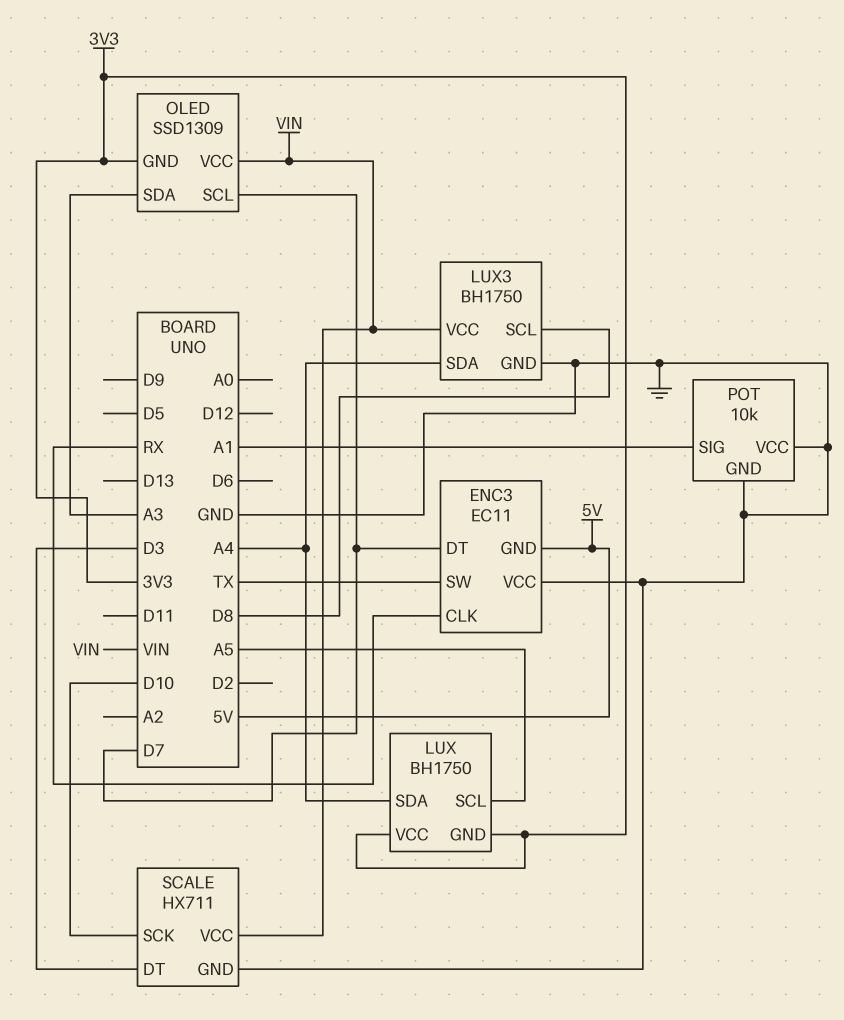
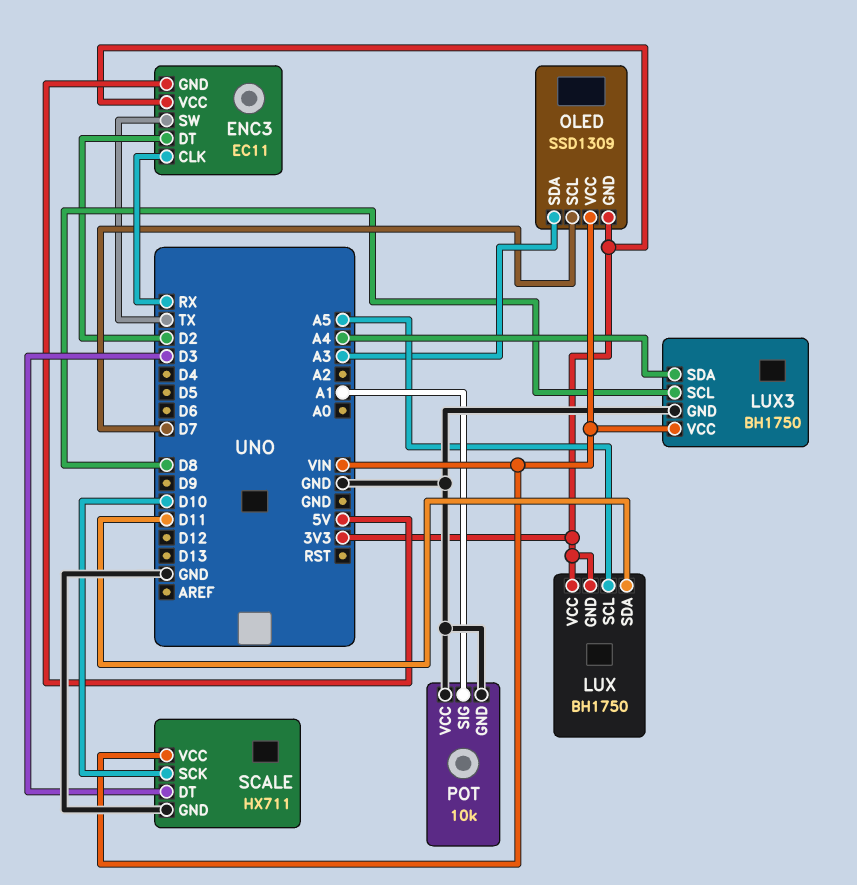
ENC3 pin DT: D7 -> D2
ENC3 pin VCC: GND -> 3V3
LUX pin SDA: A4 -> D11

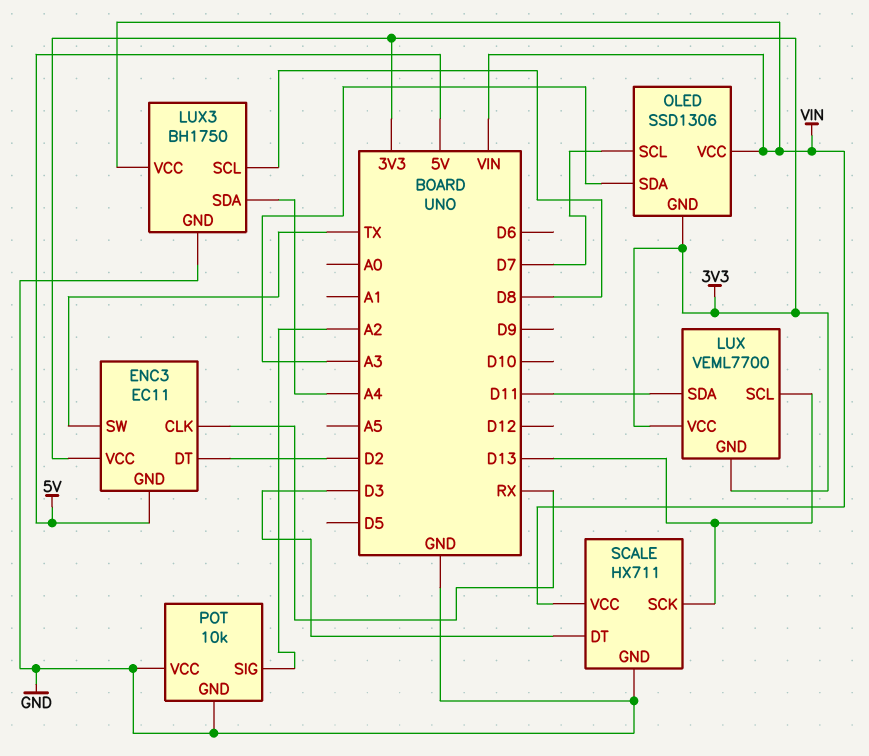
LUX: BH1750 -> VEML7700
LUX pin SCL: A5 -> D13
OLED: SSD1309 -> SSD1306
POT pin SIG: A1 -> A2
SCALE pin SCK: D10 -> D13

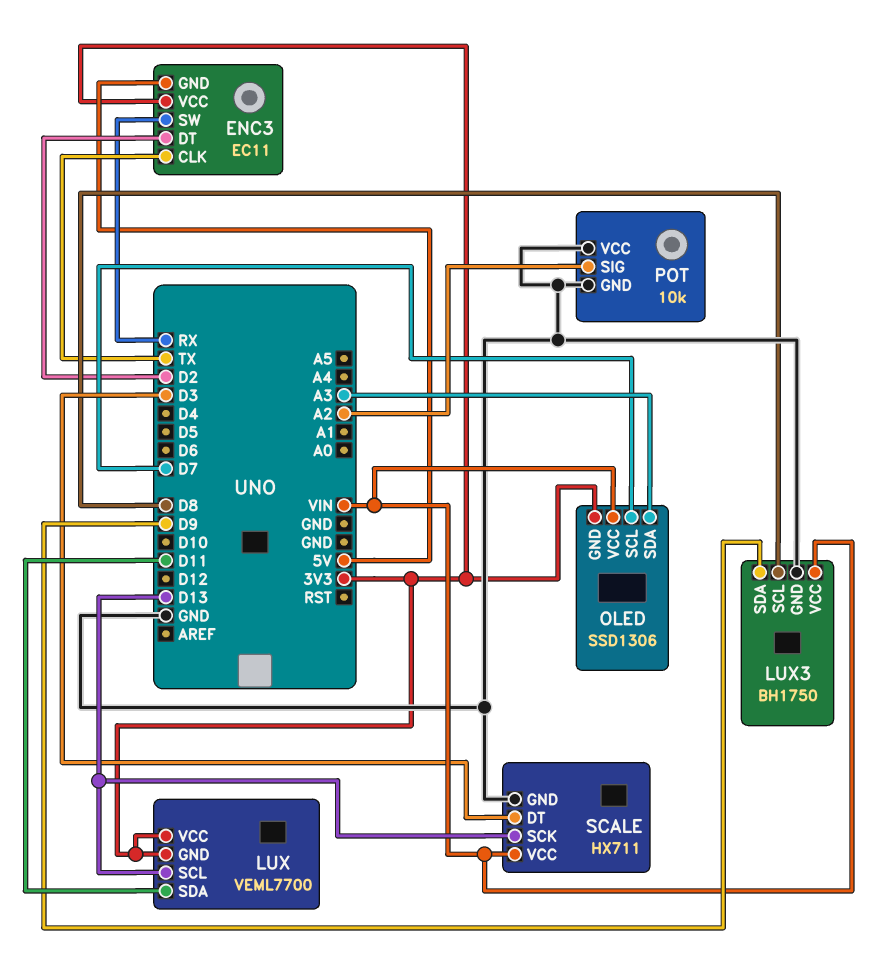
ENC3 pin CLK: RX -> TX
ENC3 pin SW: TX -> RX
LUX3 pin SDA: A4 -> D9

